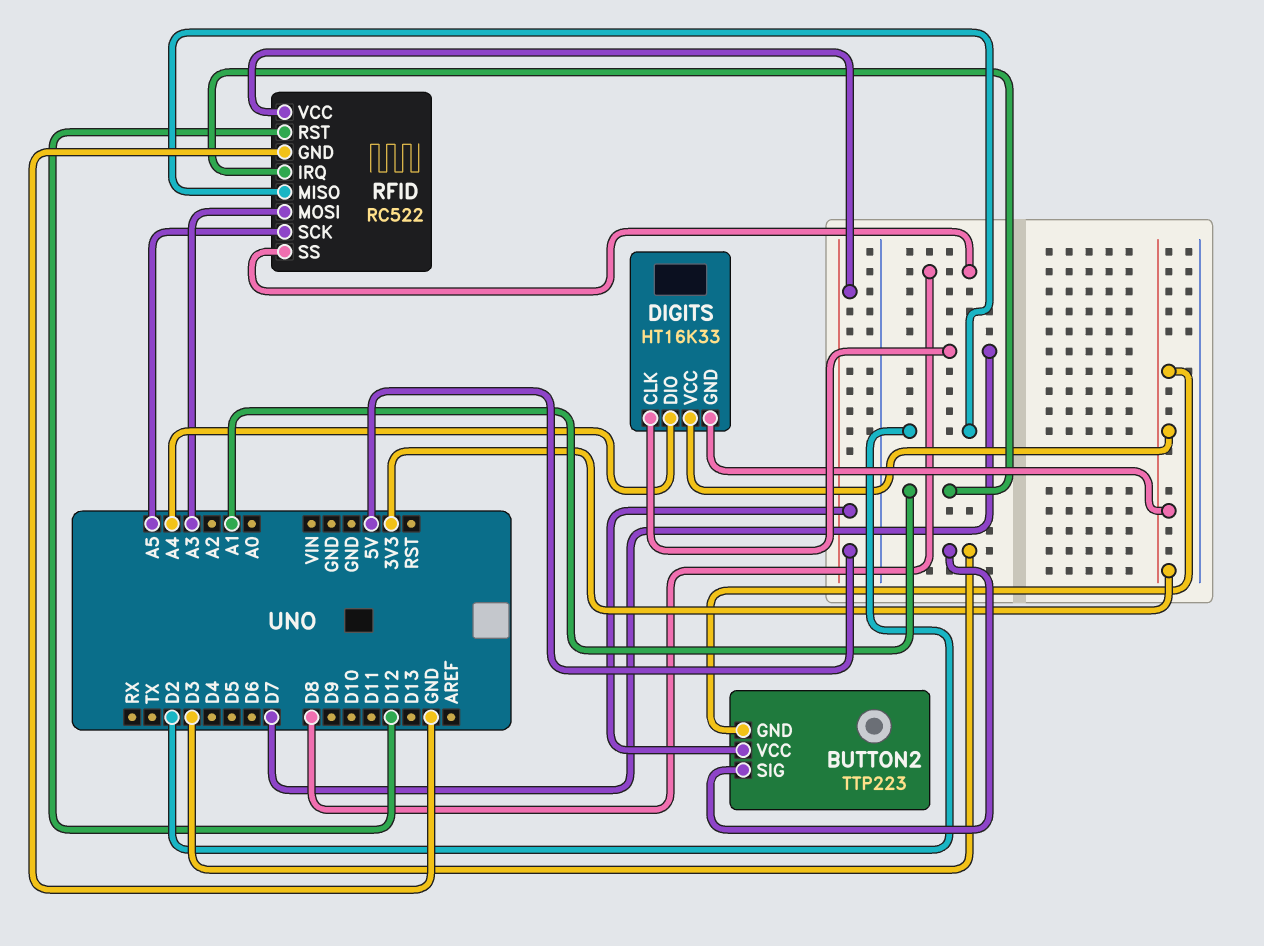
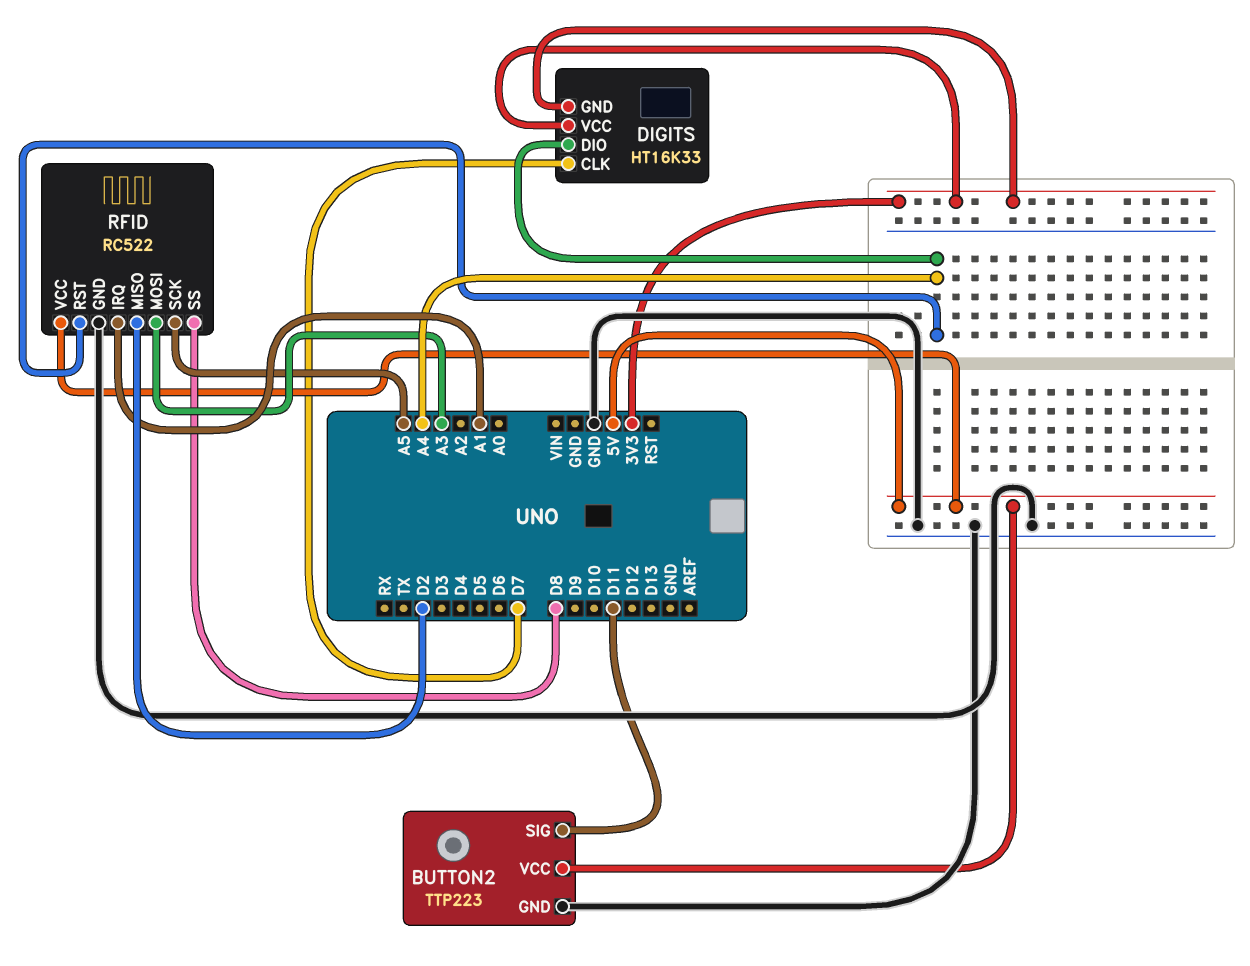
BUTTON2 pin GND: 3V3 -> GND
BUTTON2 pin SIG: D3 -> D11
RFID pin RST: D12 -> A4

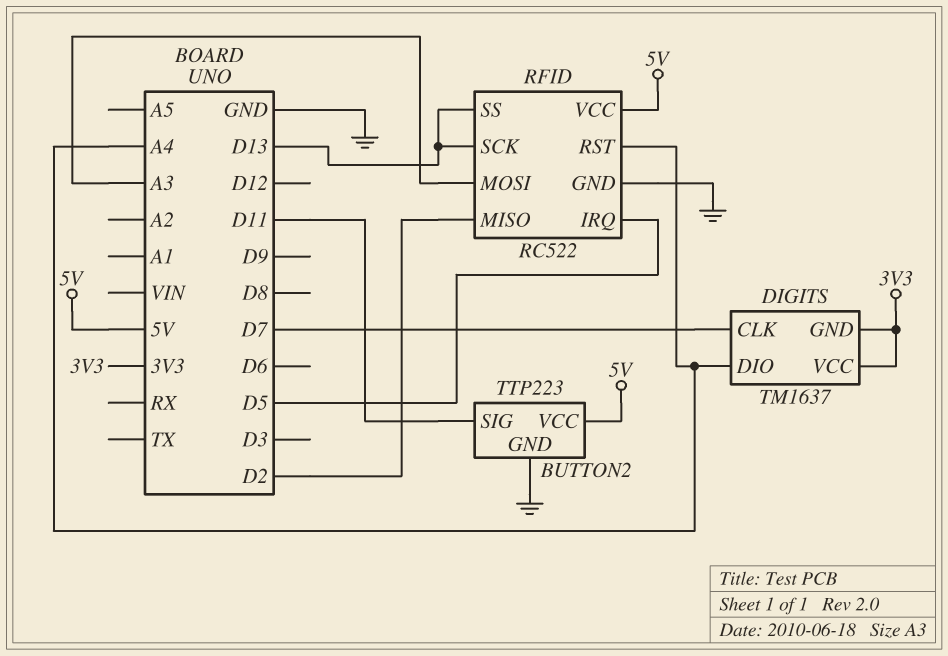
DIGITS: HT16K33 -> TM1637
RFID pin IRQ: A1 -> D5
RFID pin SCK: A5 -> D13
RFID pin SS: D8 -> D13

